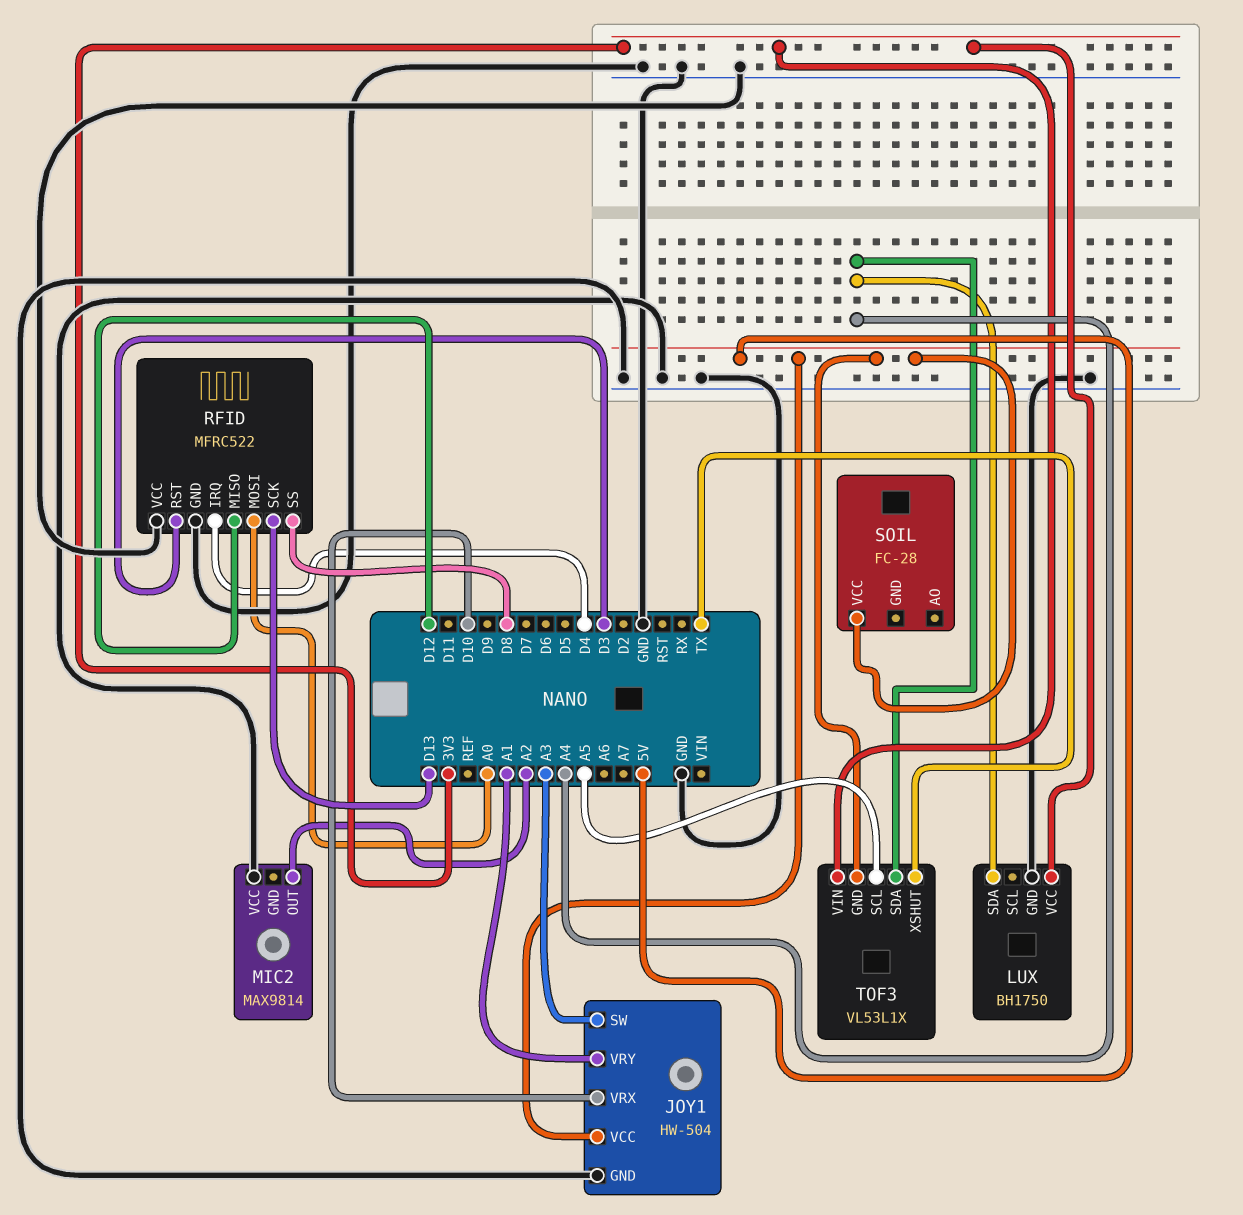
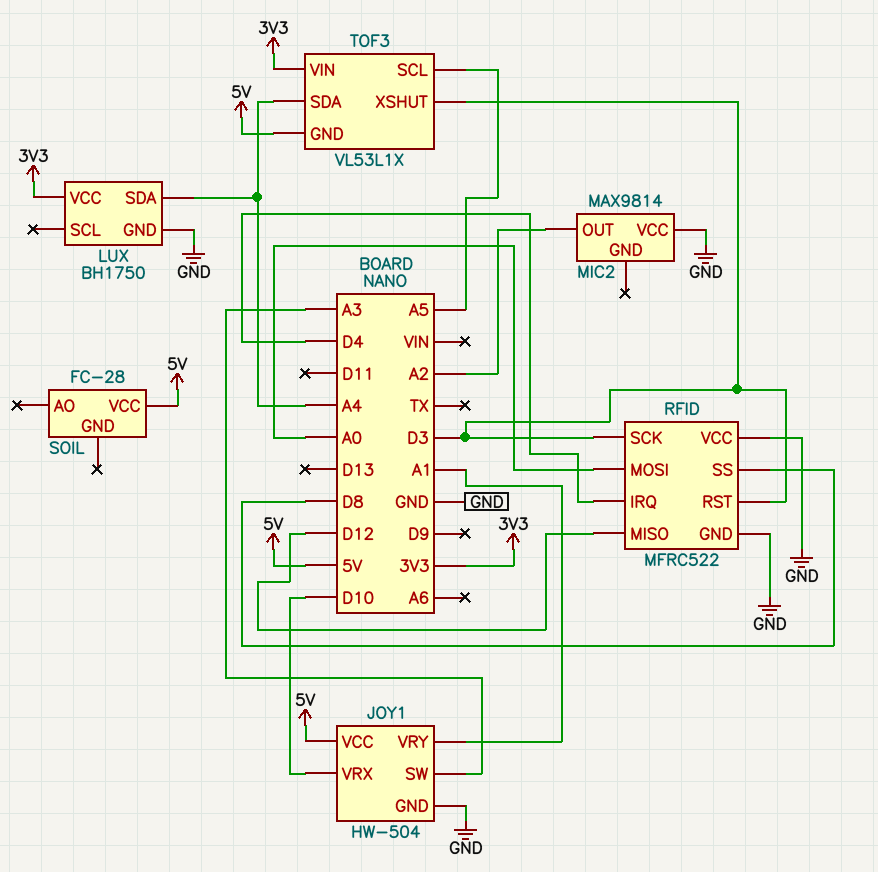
RFID pin SCK: D13 -> D3
TOF3 pin XSHUT: TX -> D3

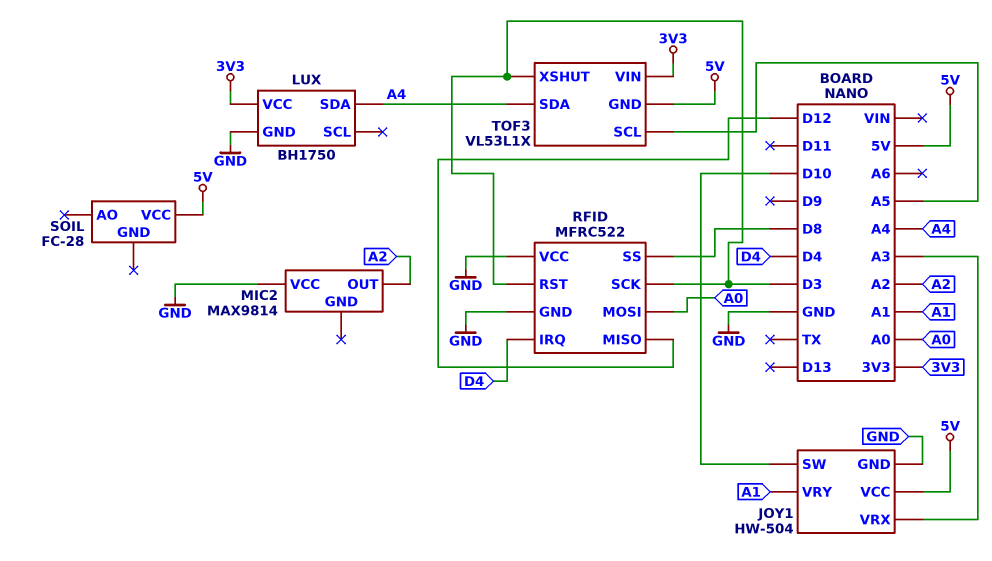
JOY1 pin SW: A3 -> D10
JOY1 pin VRX: D10 -> A3

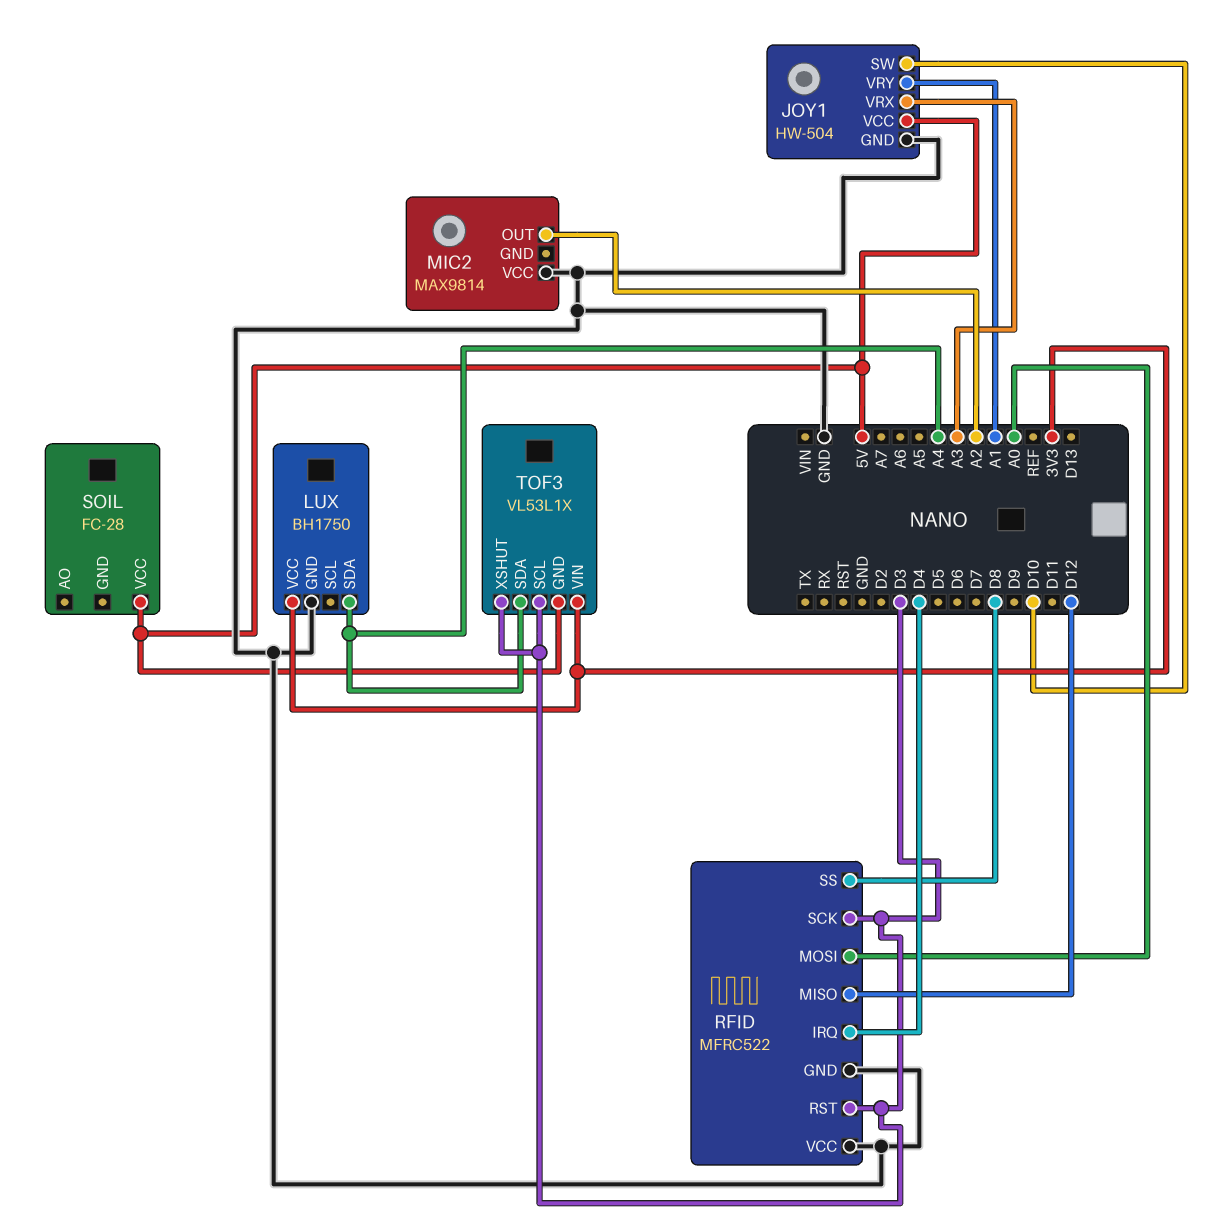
TOF3 pin SCL: A5 -> D3

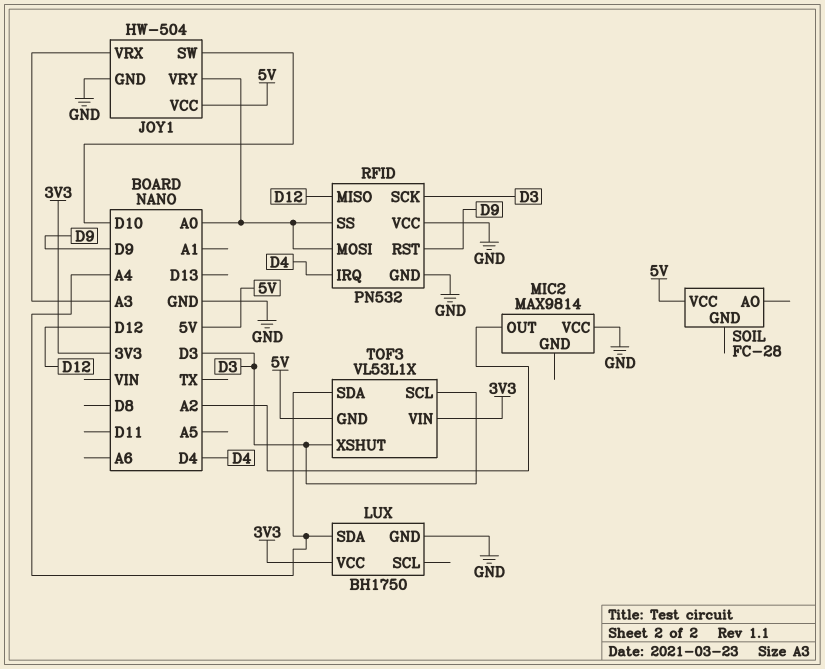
JOY1 pin VRY: A1 -> A0
RFID: MFRC522 -> PN532
RFID pin RST: D3 -> D9
RFID pin SS: D8 -> A0

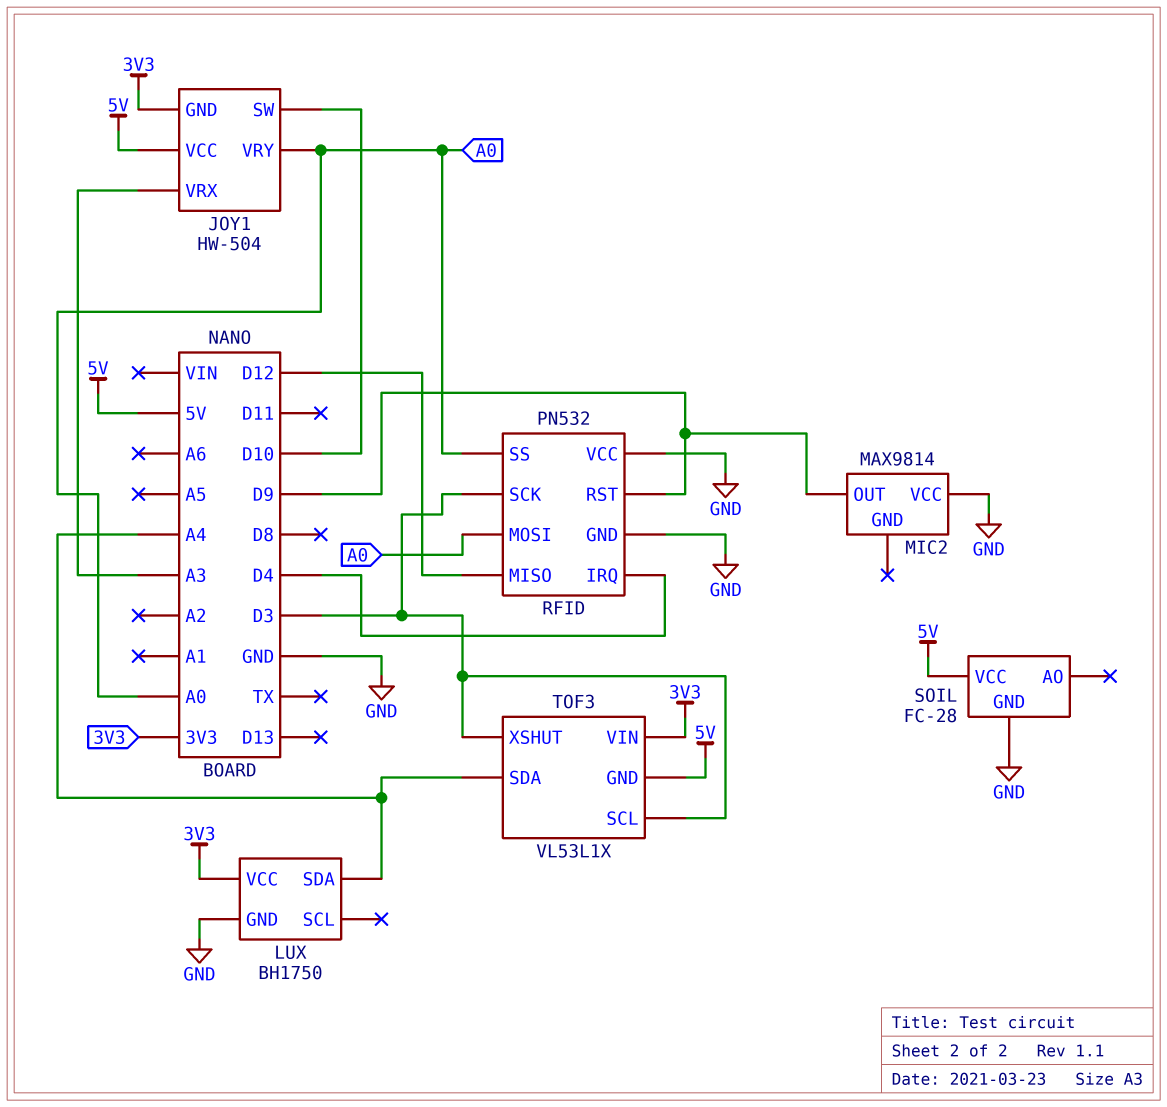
JOY1 pin GND: GND -> 3V3
MIC2 pin OUT: A2 -> D9
SOIL pin GND: none -> GND

